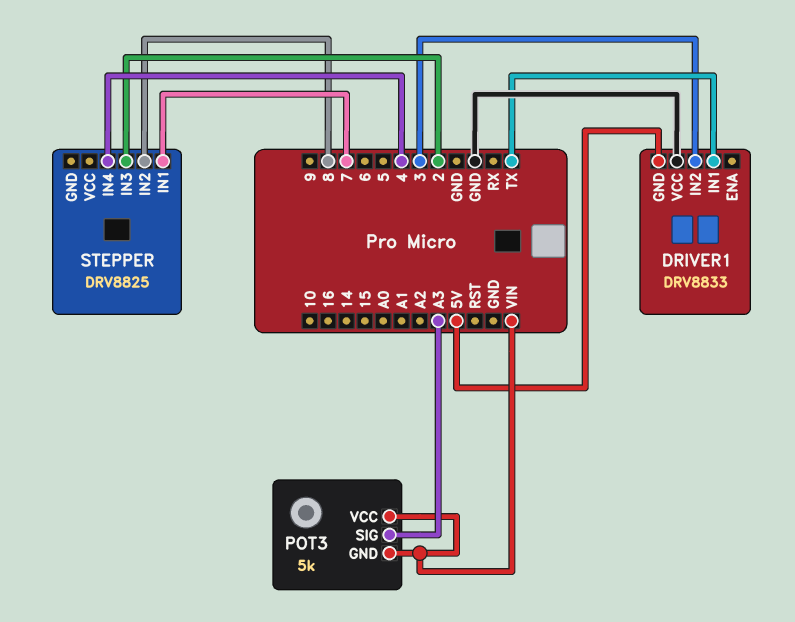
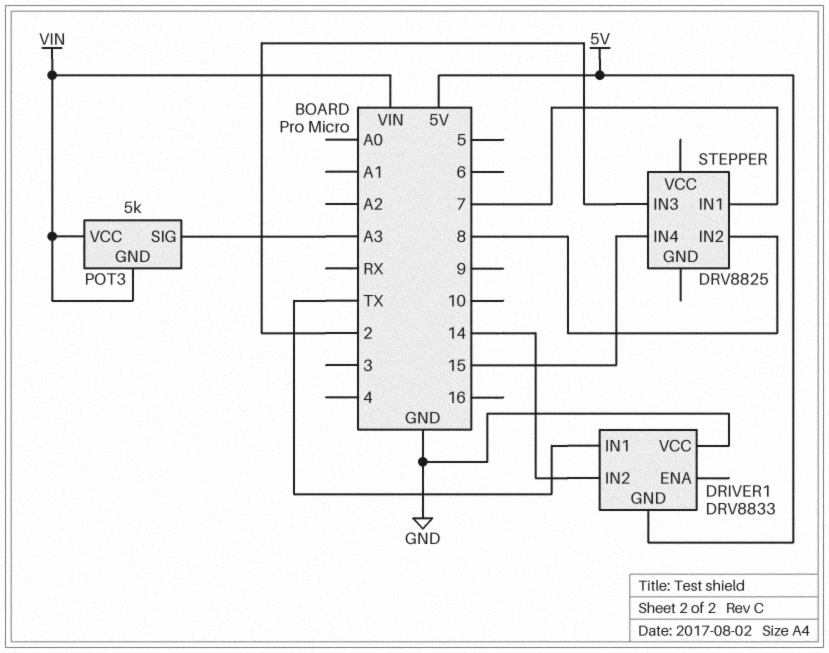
DRIVER1 pin IN2: 3 -> 14
STEPPER pin IN4: 4 -> 15

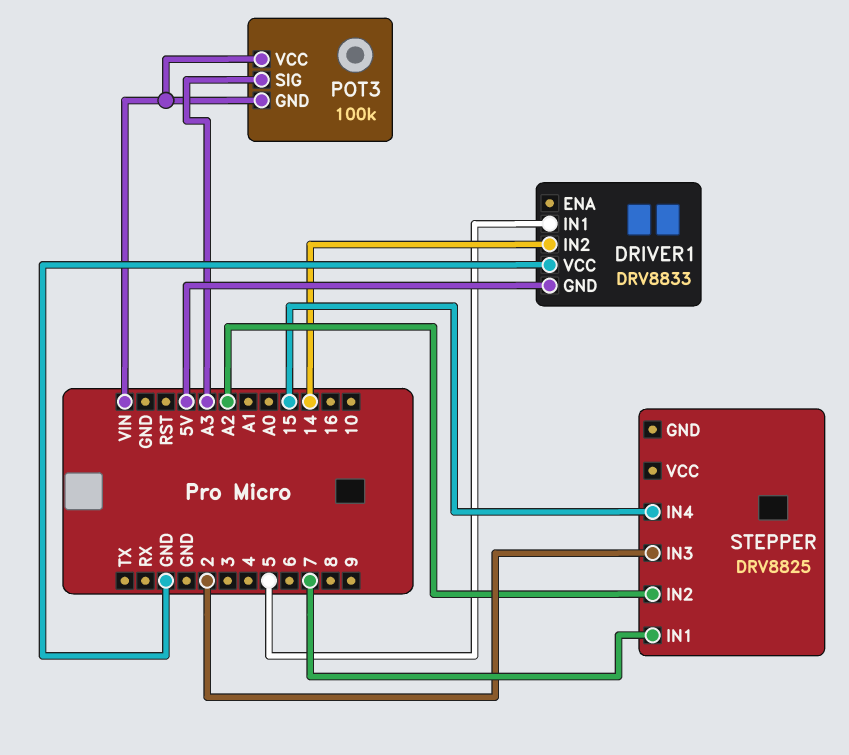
DRIVER1 pin IN1: TX -> 5
POT3: 5k -> 100k
STEPPER pin IN2: 8 -> A2

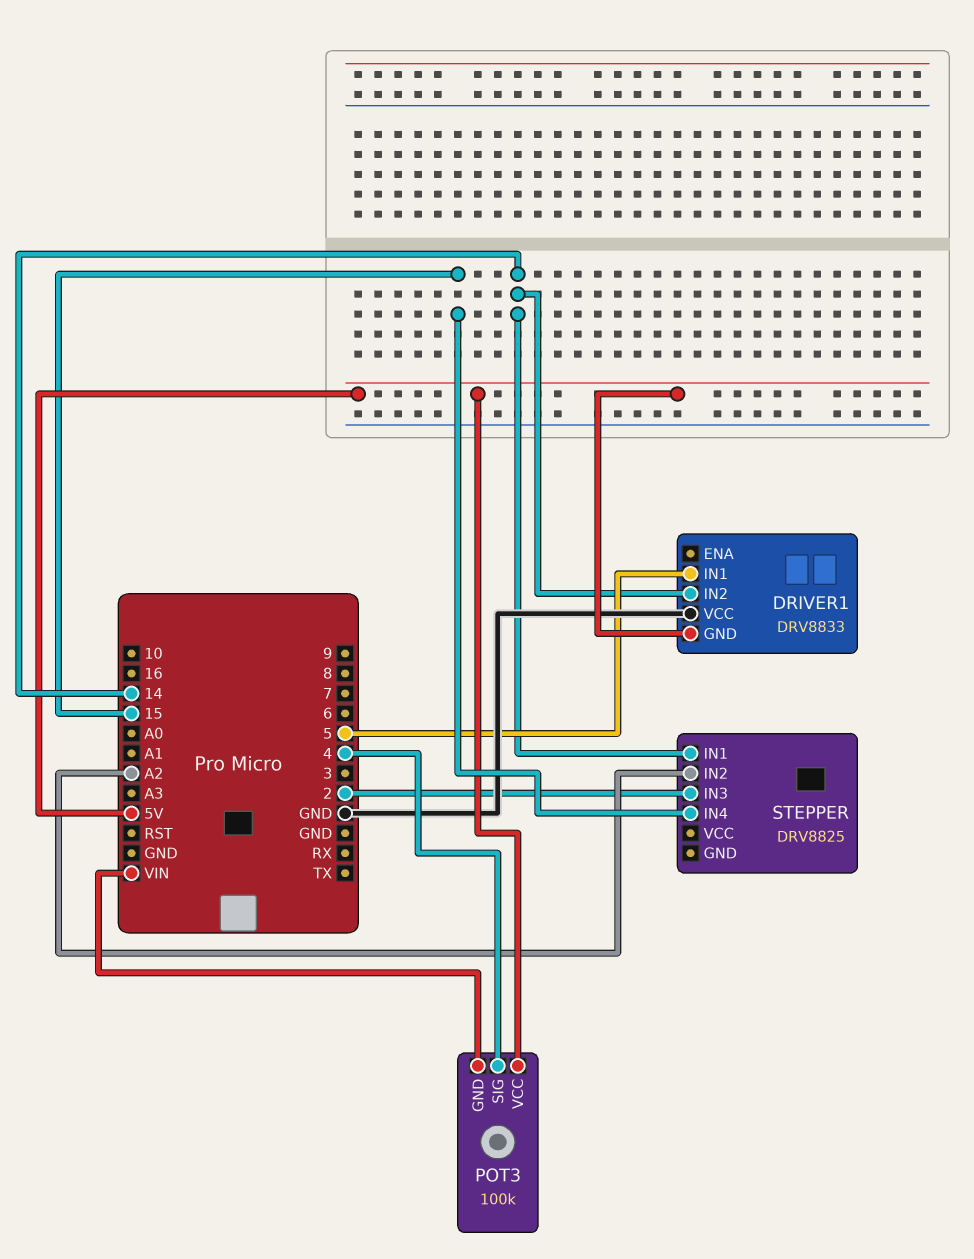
POT3 pin SIG: A3 -> 4
POT3 pin VCC: VIN -> 5V
STEPPER pin IN1: 7 -> 14

